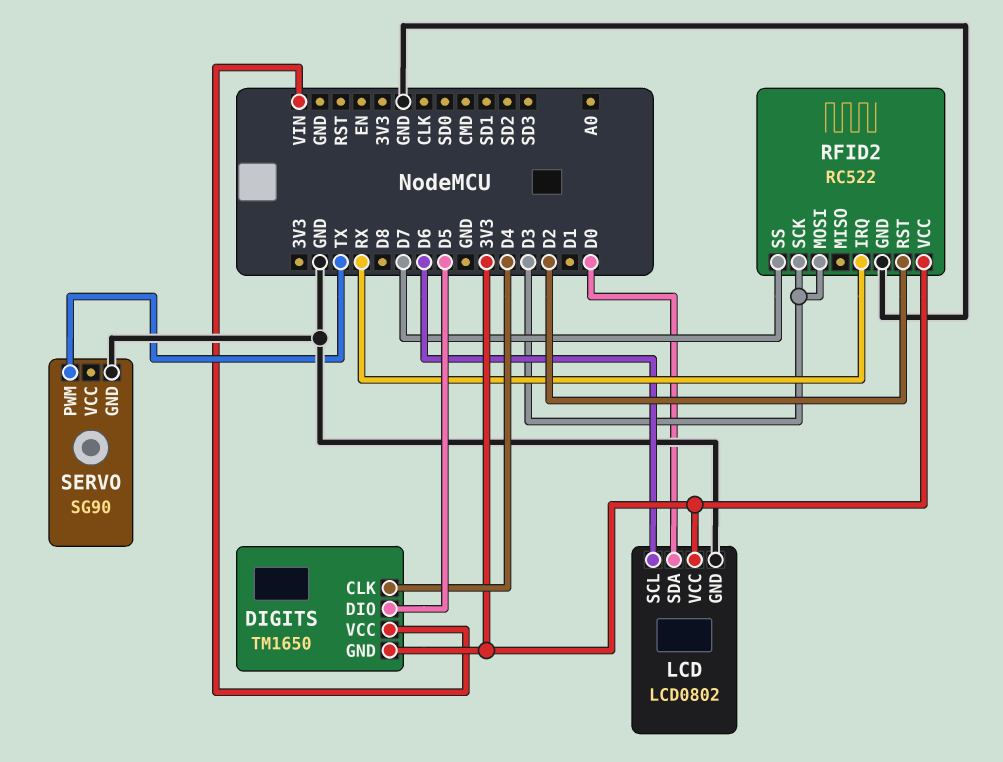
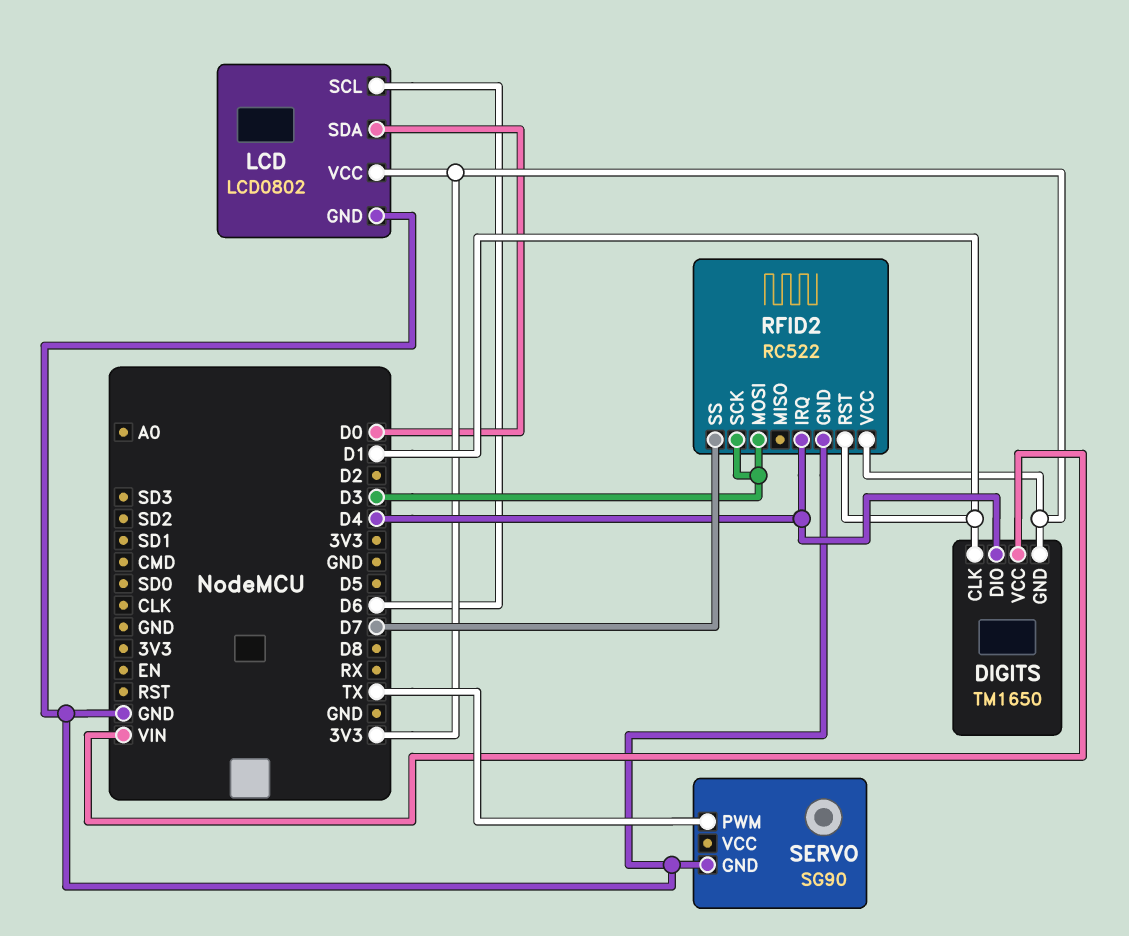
DIGITS pin CLK: D4 -> D1
DIGITS pin DIO: D5 -> D4
RFID2 pin IRQ: RX -> D4
RFID2 pin RST: D2 -> D1

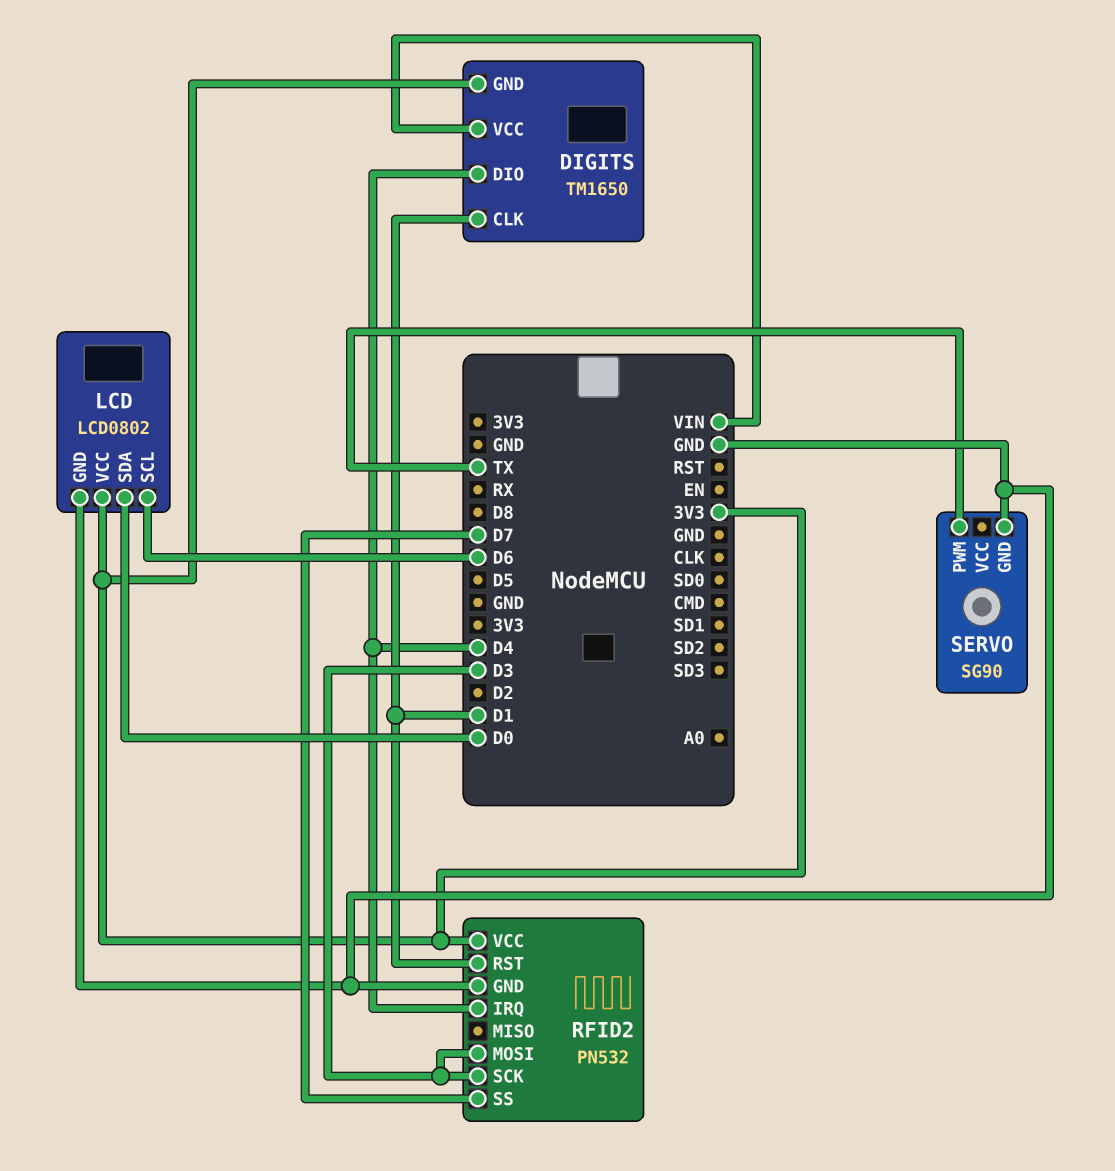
RFID2: RC522 -> PN532

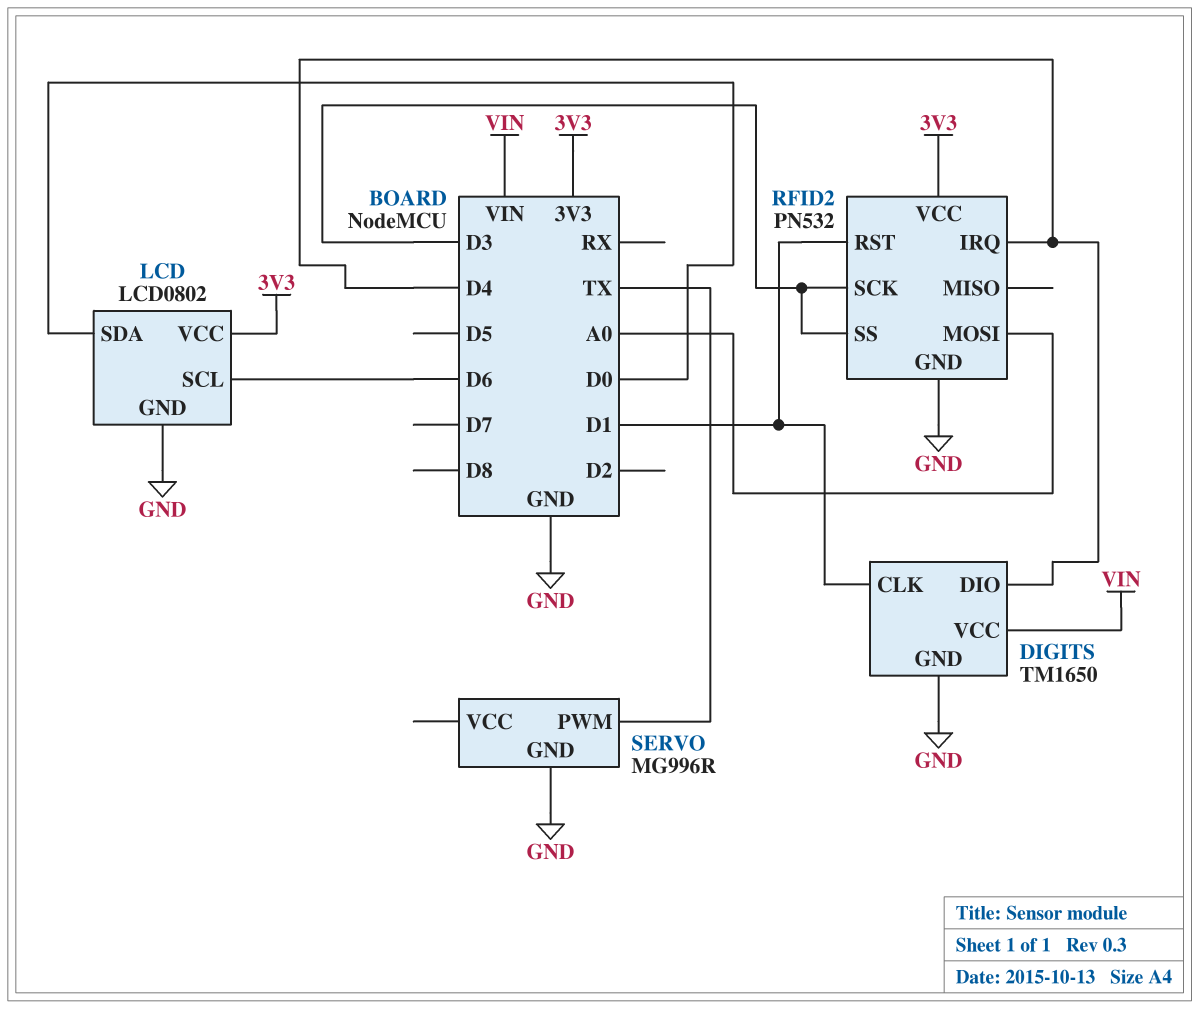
DIGITS pin GND: 3V3 -> GND
RFID2 pin MOSI: D3 -> A0
RFID2 pin SS: D7 -> D3
SERVO: SG90 -> MG996R

